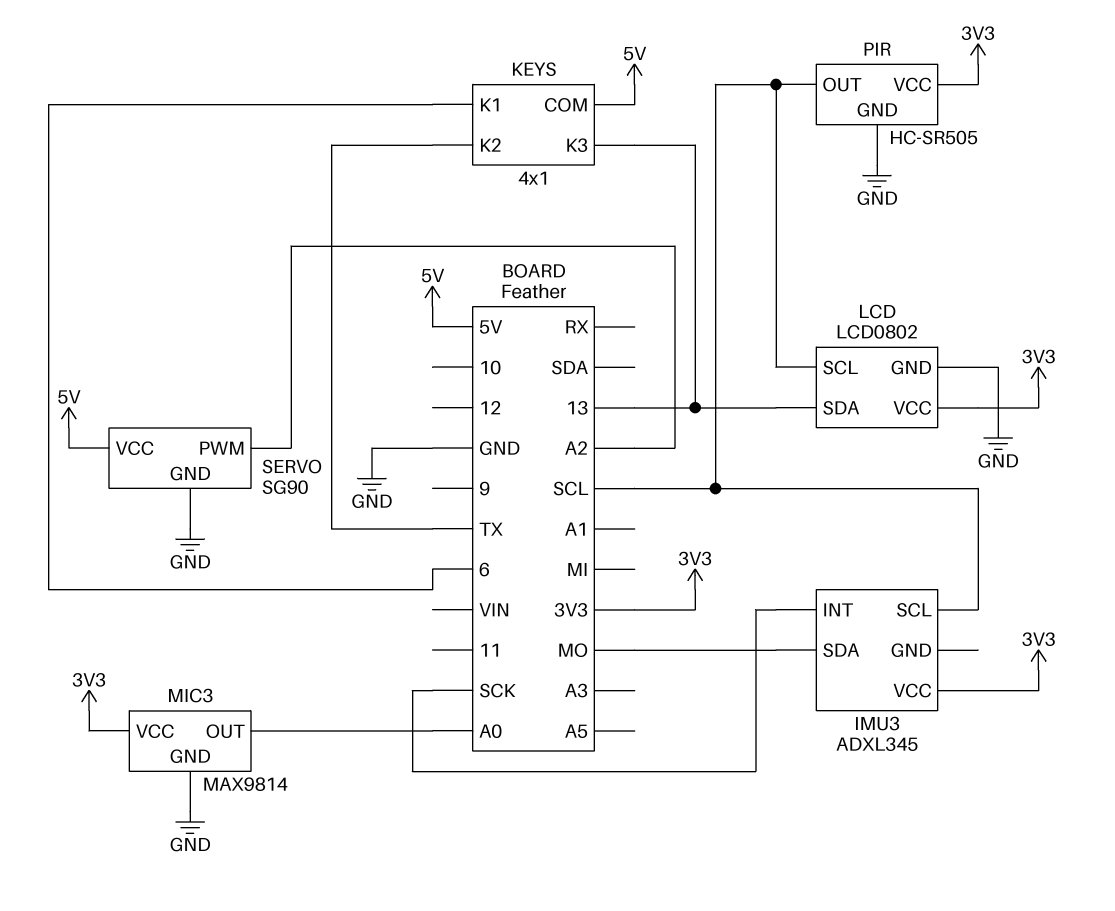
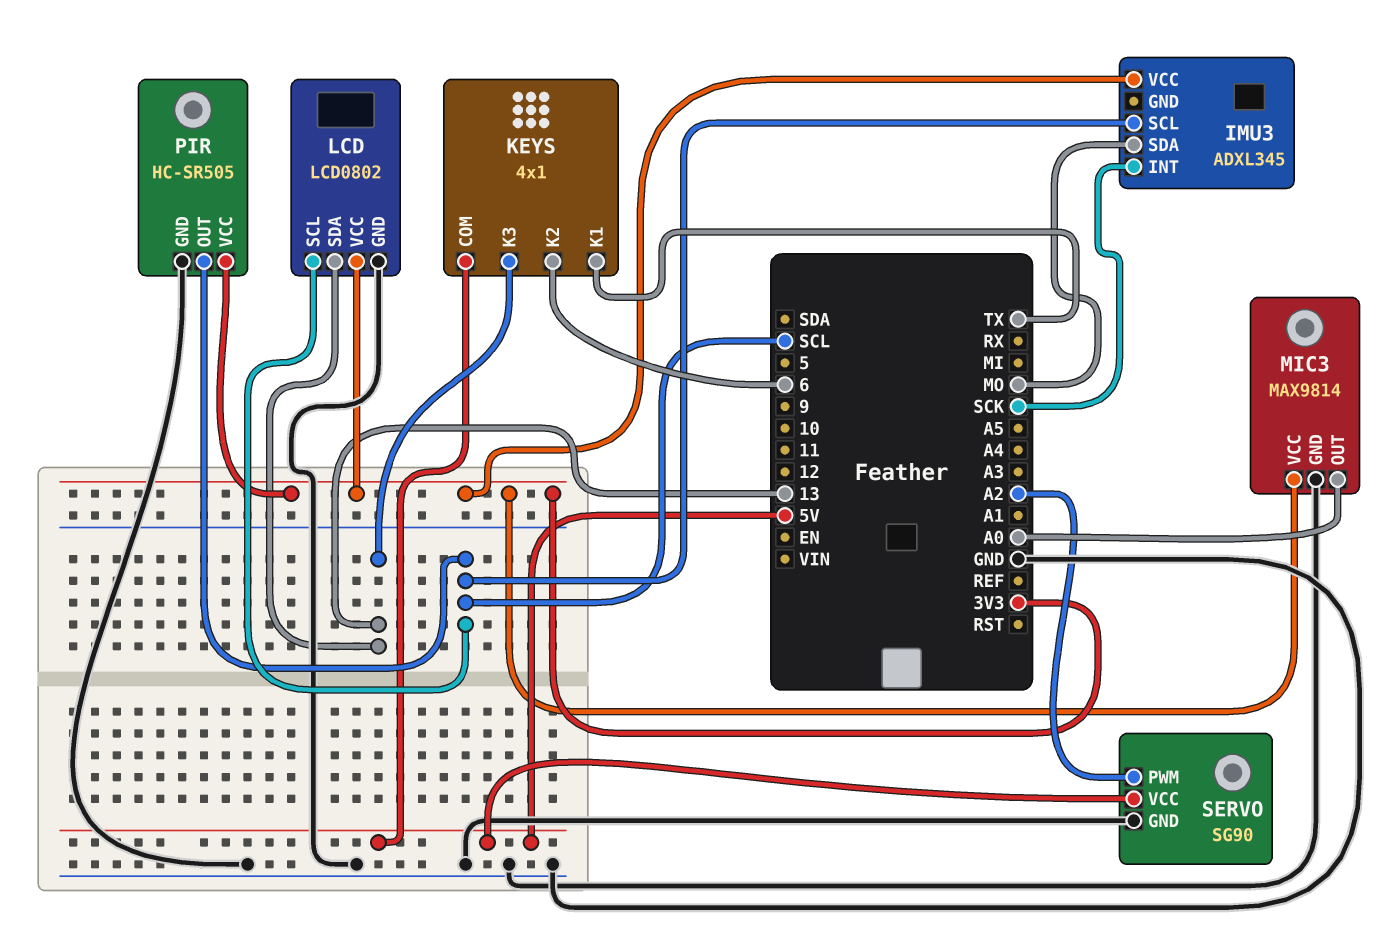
KEYS pin K1: 6 -> TX
KEYS pin K2: TX -> 6

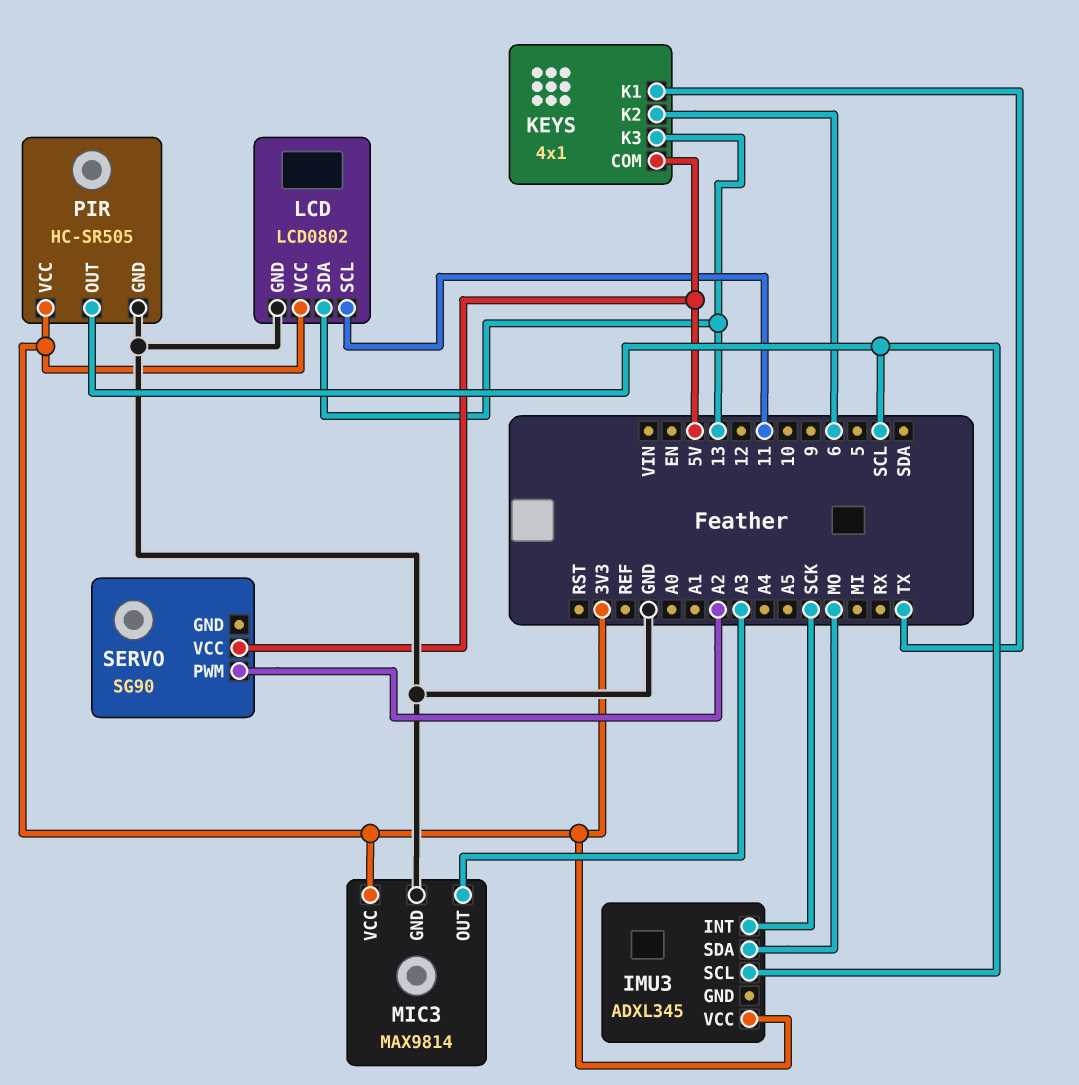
LCD pin SCL: SCL -> 11
MIC3 pin OUT: A0 -> A3
SERVO pin GND: GND -> none

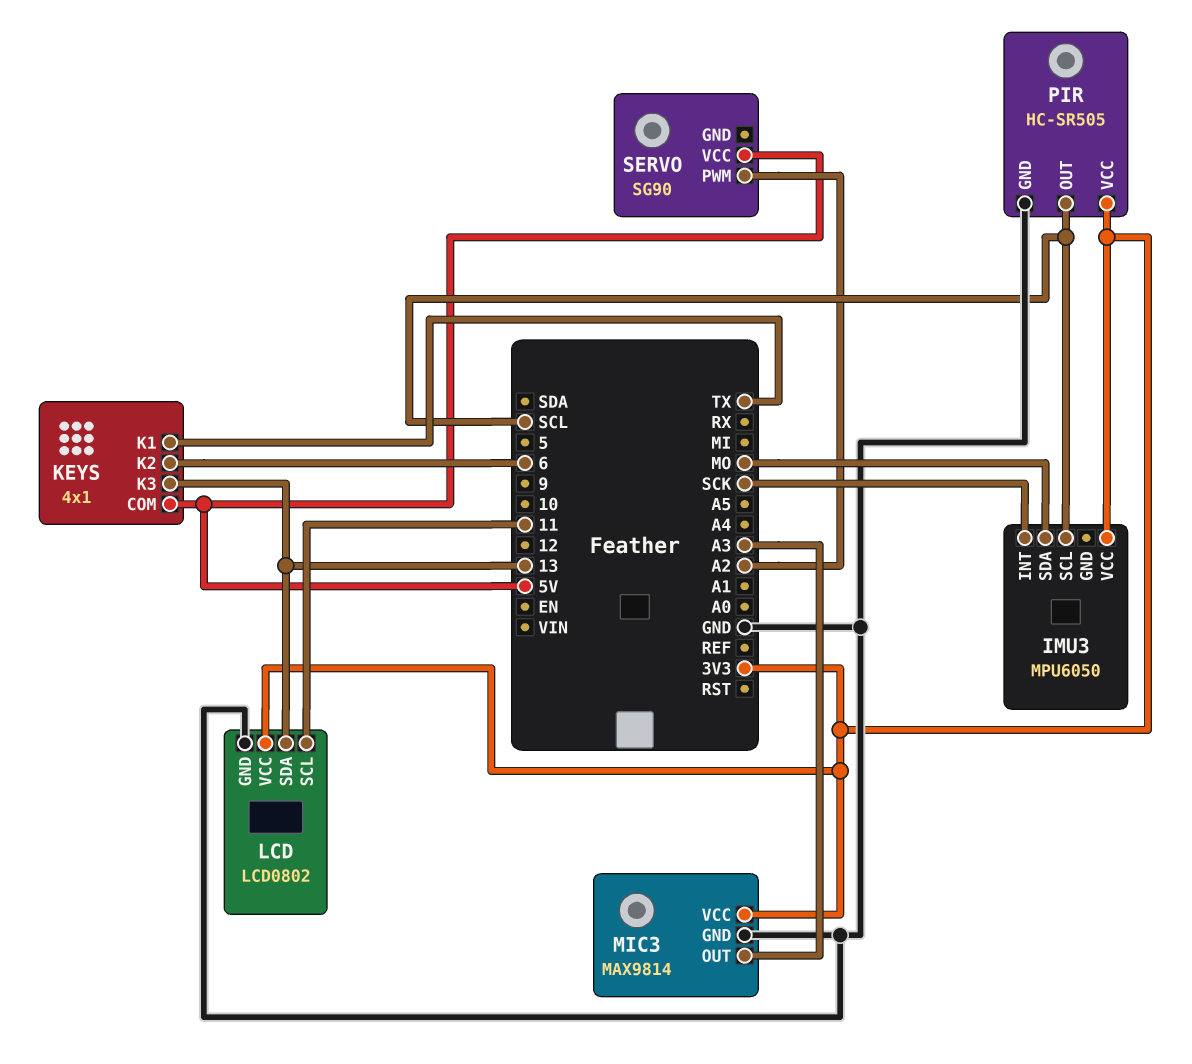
IMU3: ADXL345 -> MPU6050

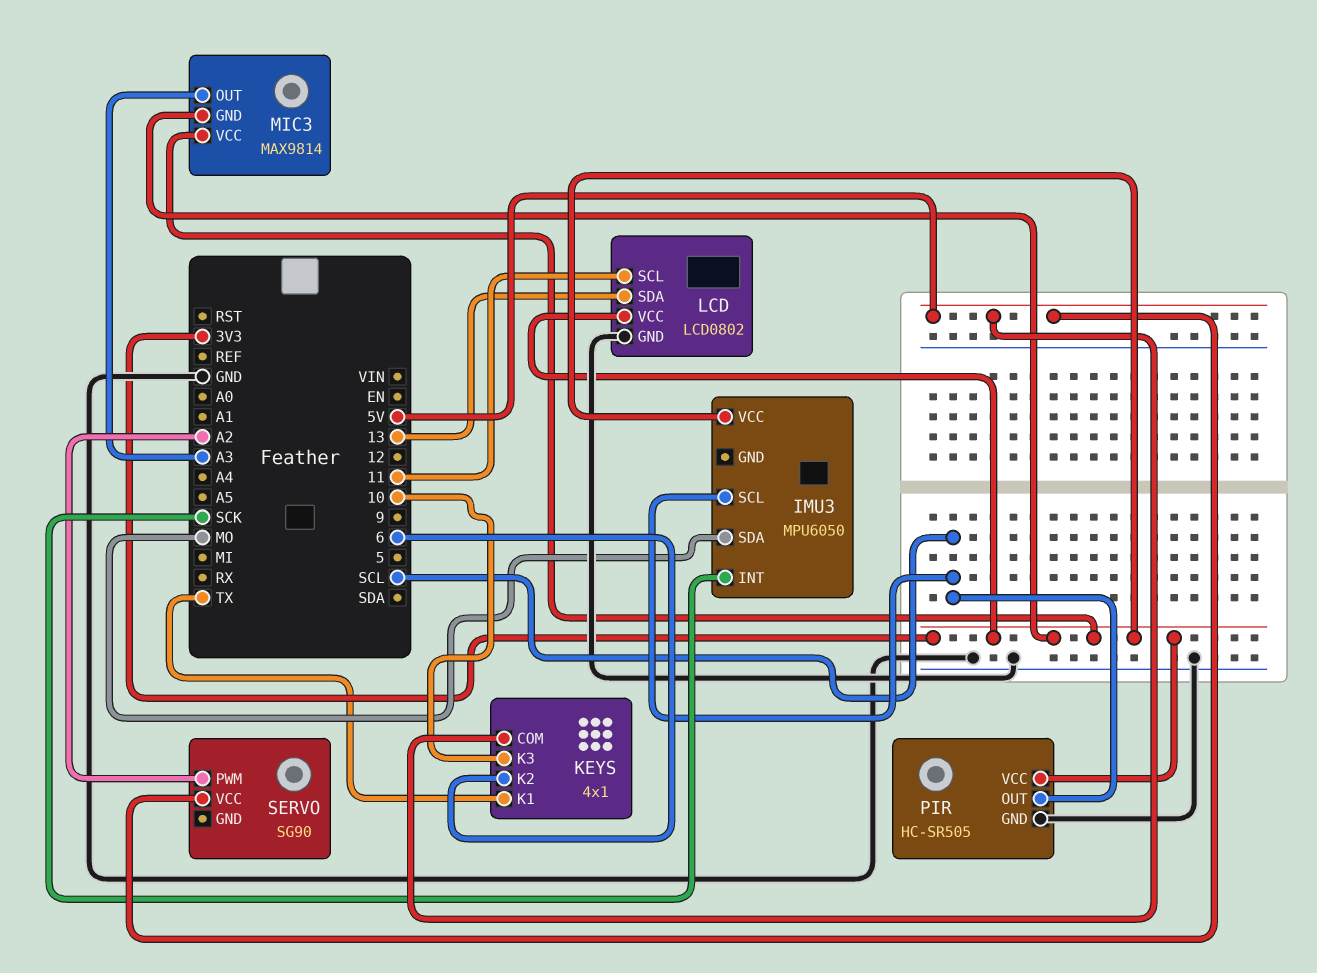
KEYS pin K3: 13 -> 10
MIC3 pin GND: GND -> 3V3

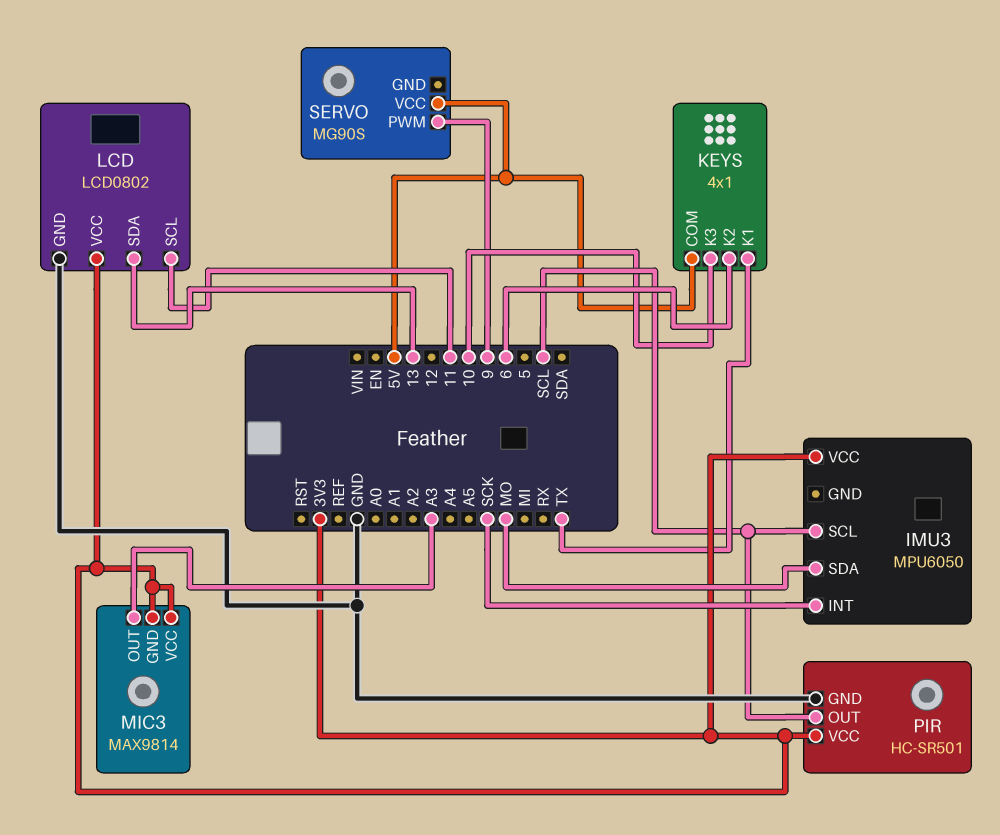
PIR: HC-SR505 -> HC-SR501
SERVO: SG90 -> MG90S
SERVO pin PWM: A2 -> 9

